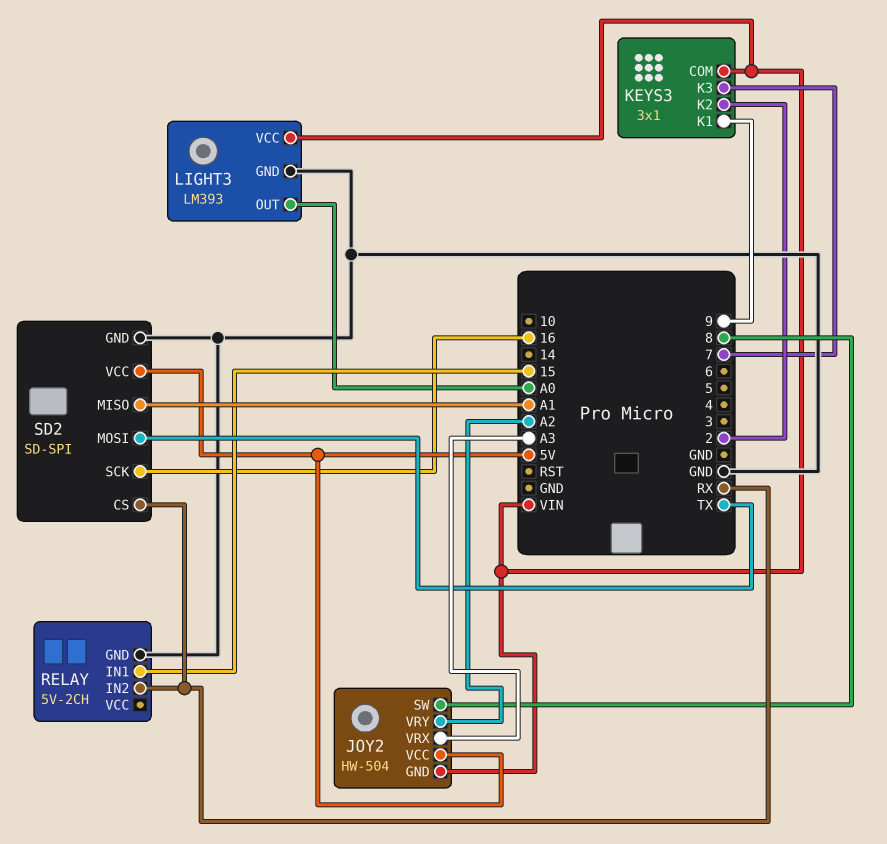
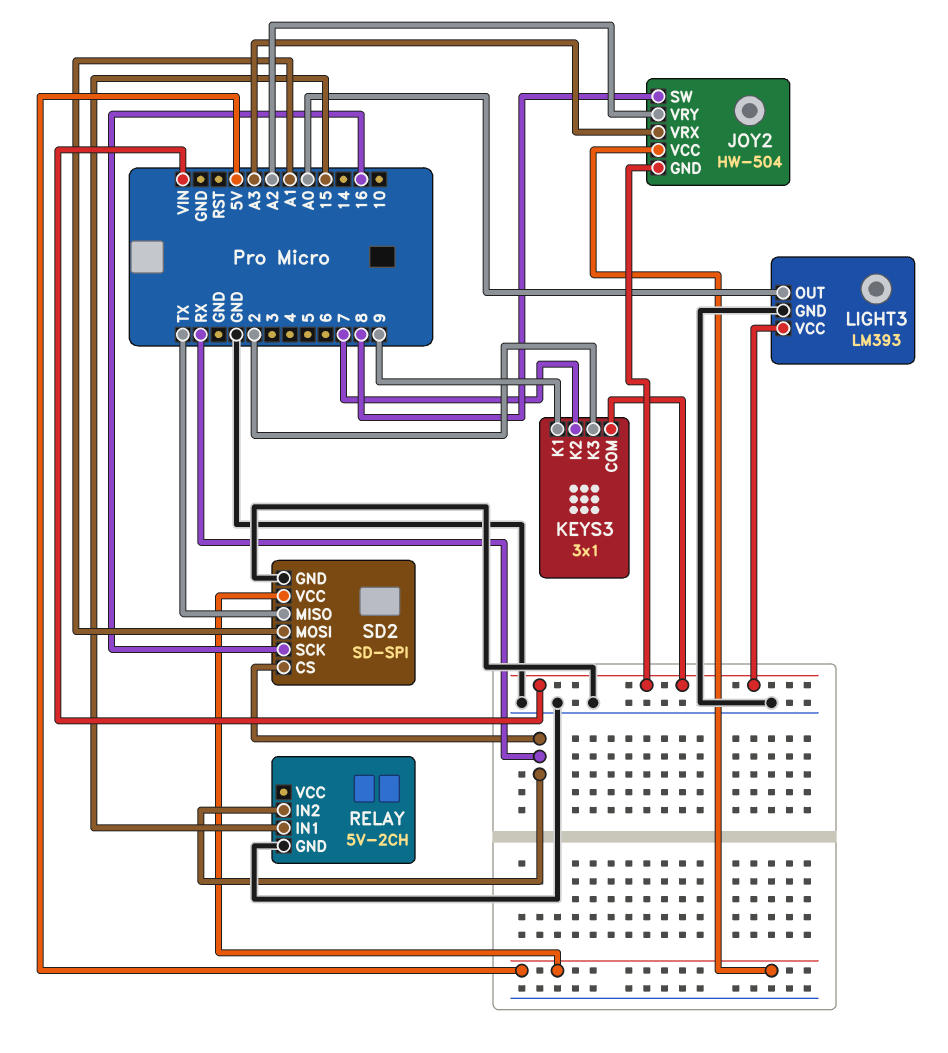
KEYS3 pin K2: 2 -> 7
KEYS3 pin K3: 7 -> 2
SD2 pin MISO: A1 -> TX
SD2 pin MOSI: TX -> A1

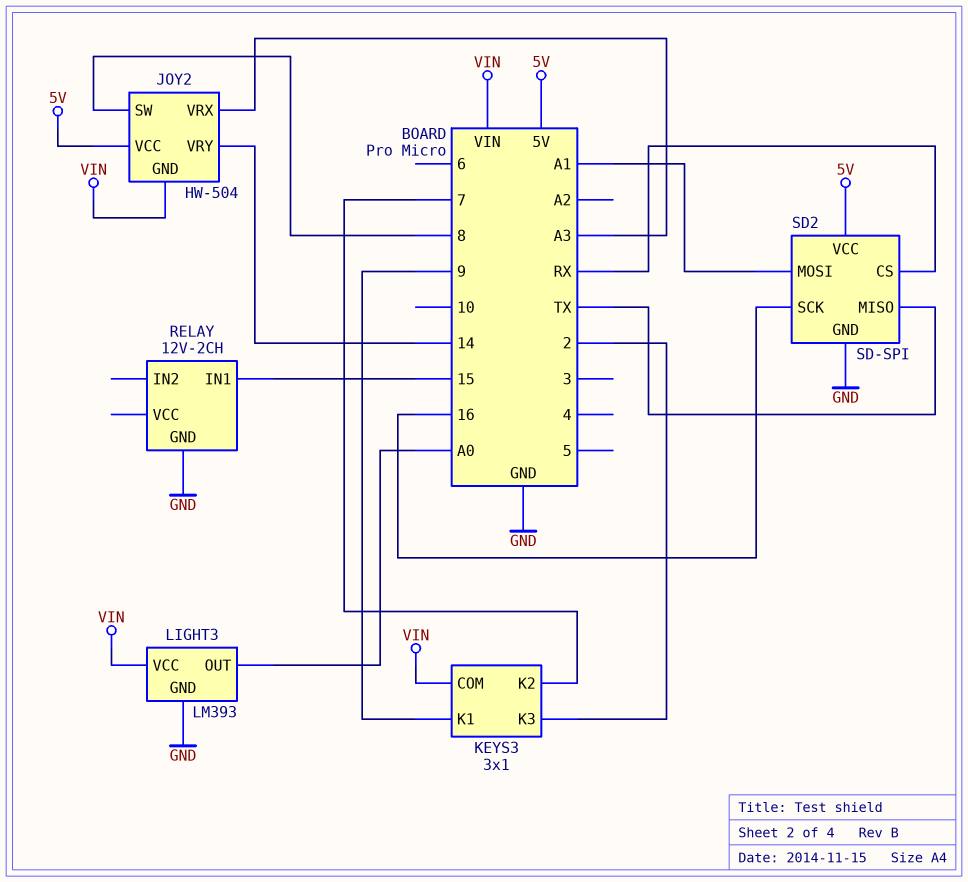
JOY2 pin VRY: A2 -> 14
RELAY: 5V-2CH -> 12V-2CH
RELAY pin IN2: RX -> none

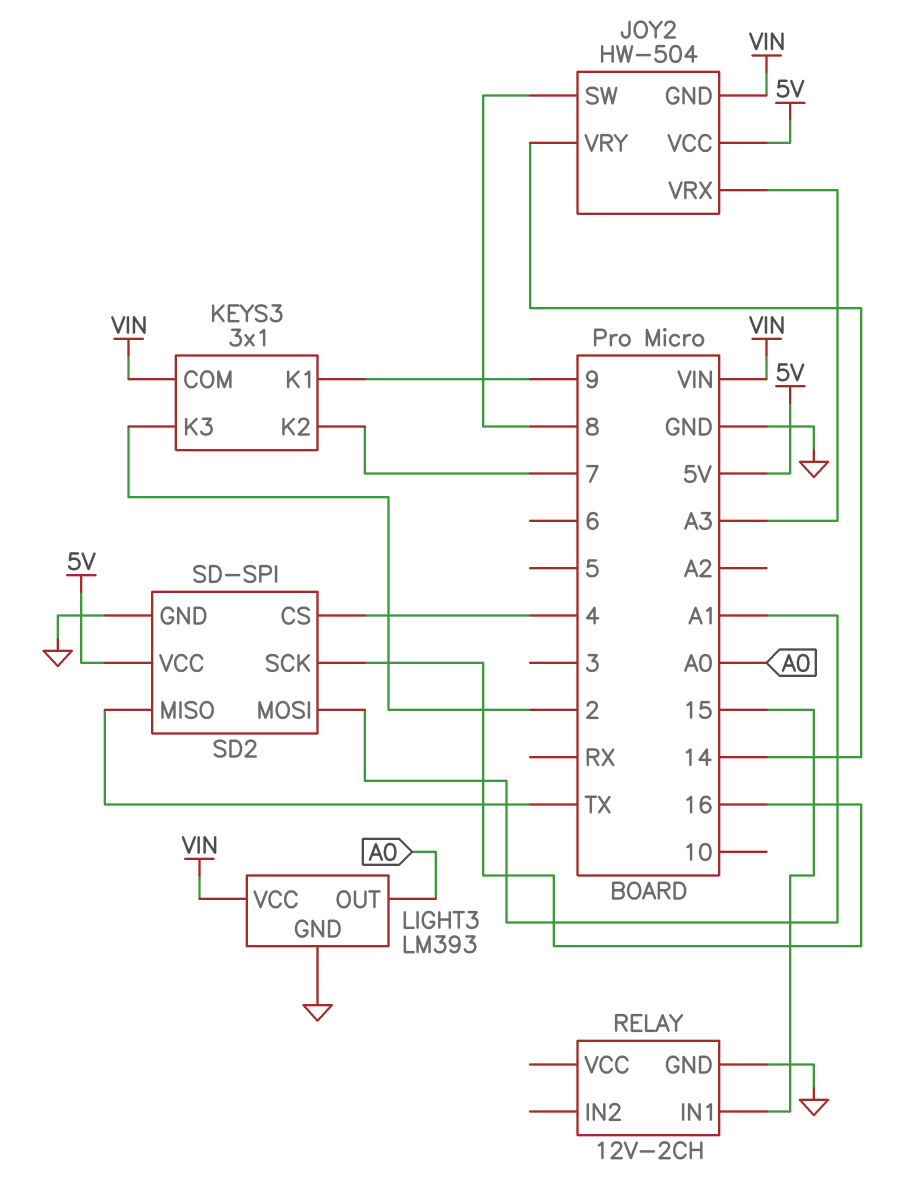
SD2 pin CS: RX -> 4

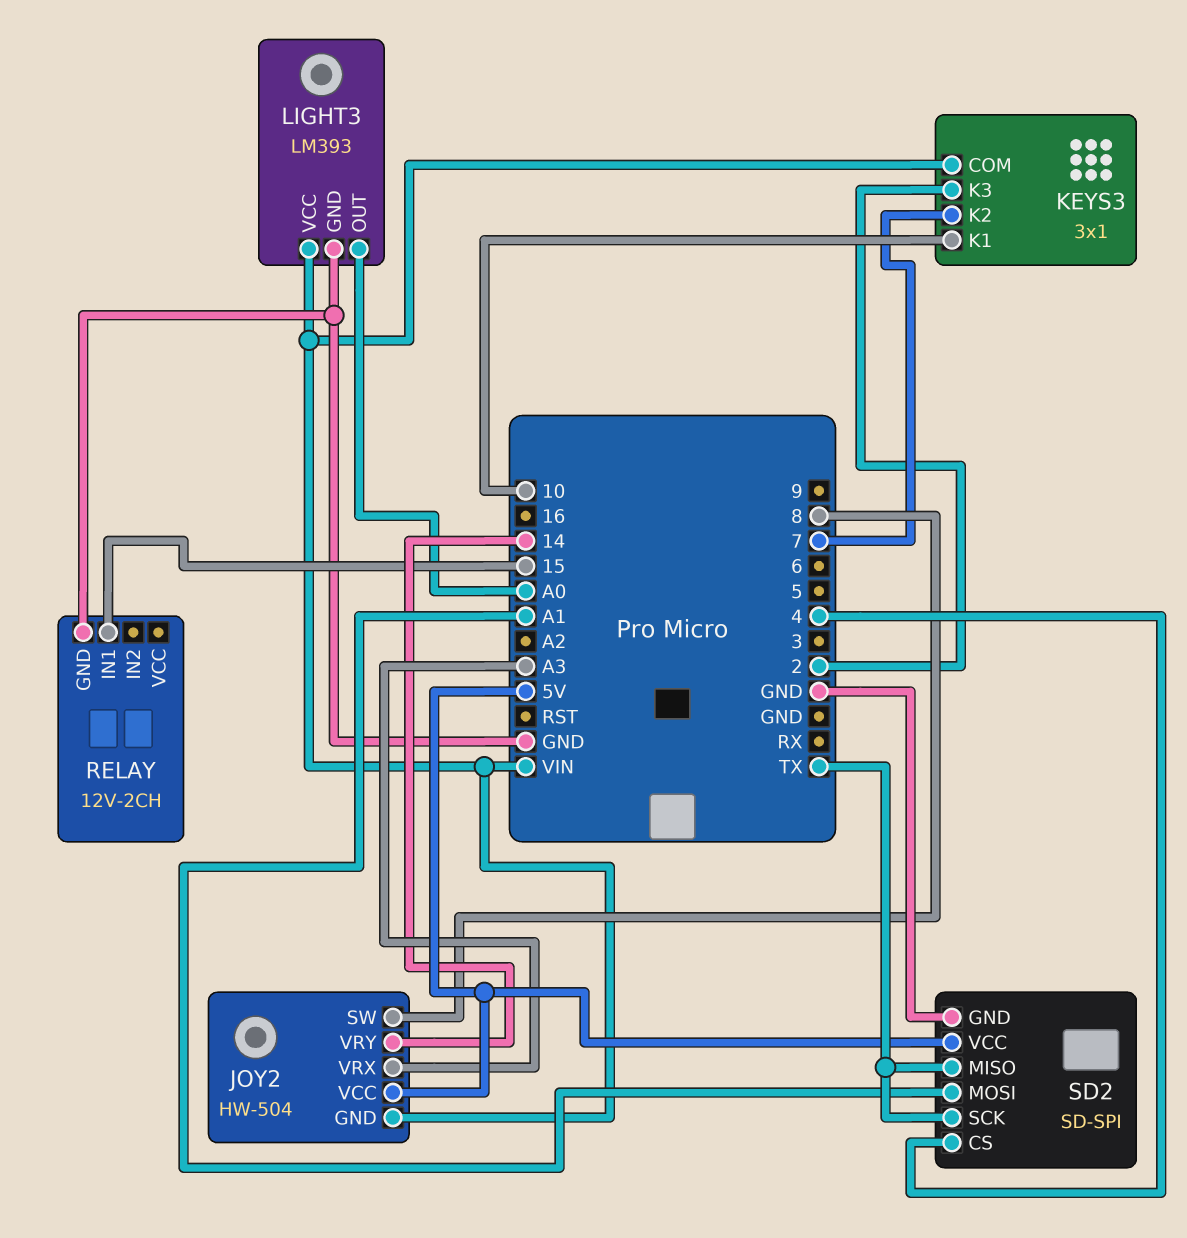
KEYS3 pin K1: 9 -> 10
SD2 pin SCK: 16 -> TX

